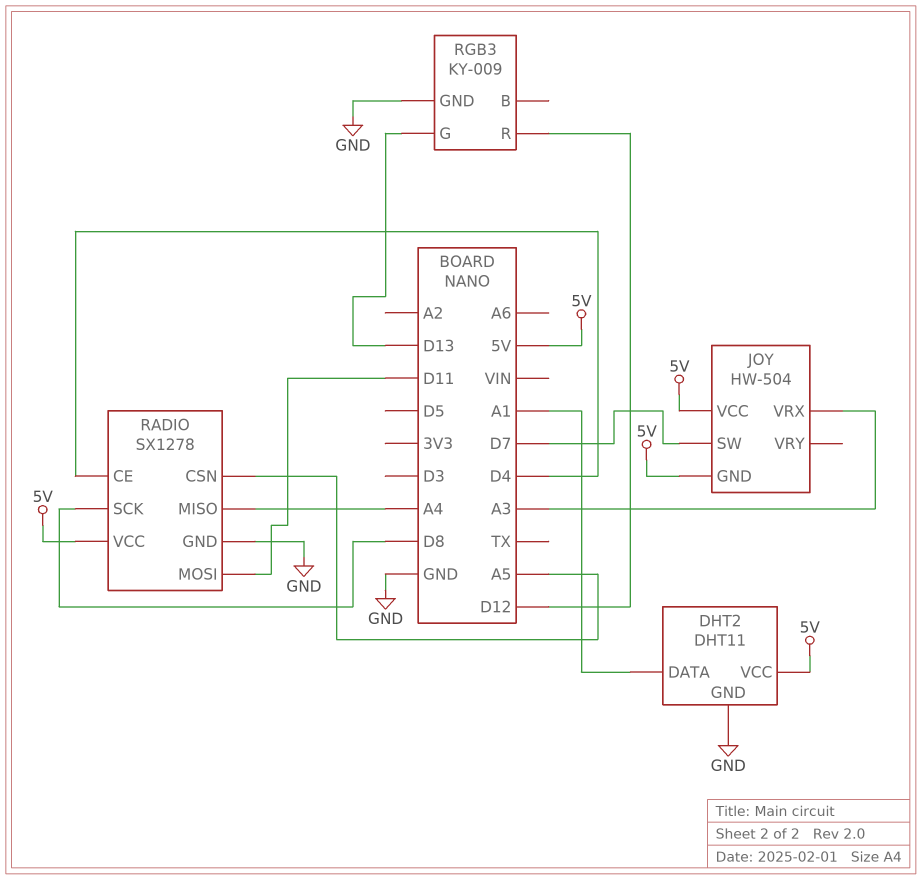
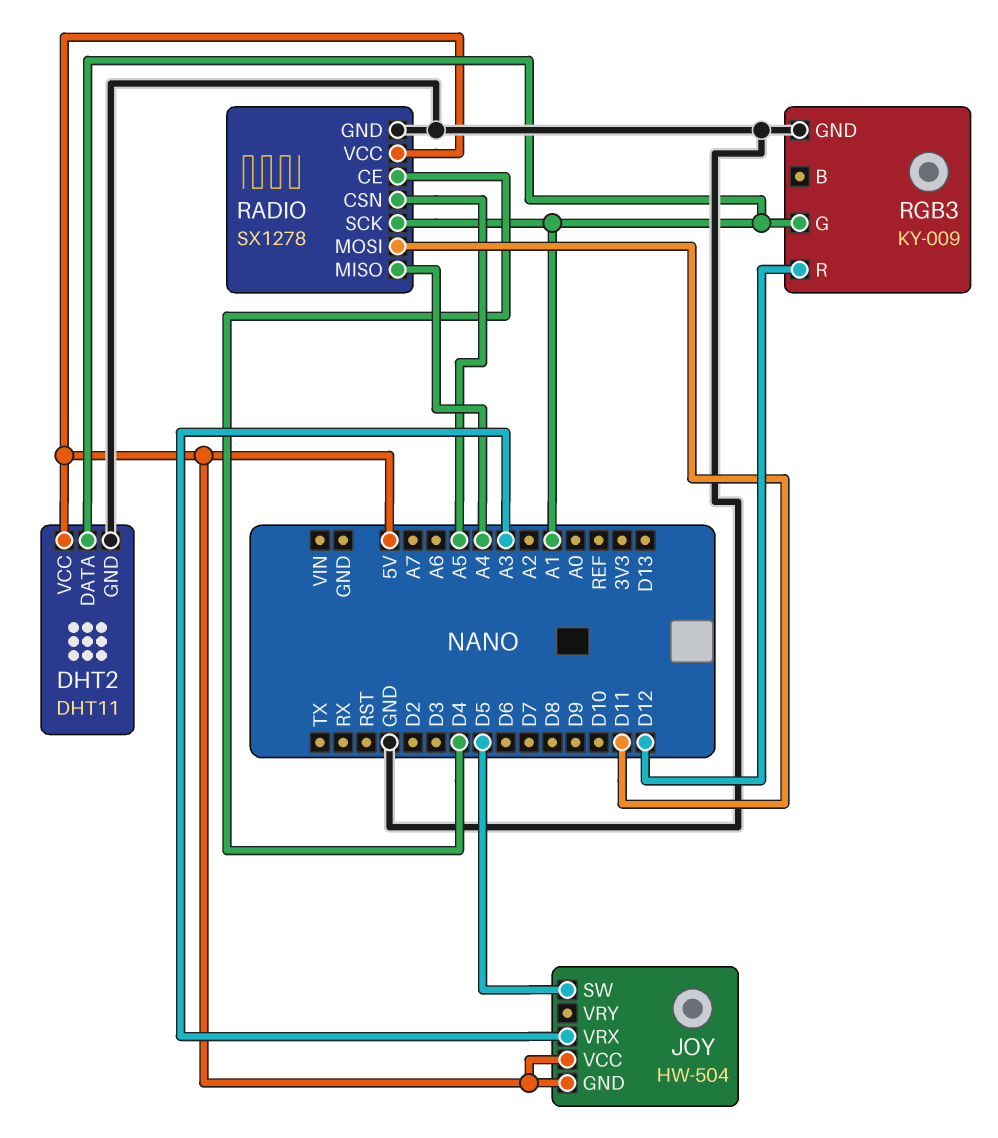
JOY pin SW: D7 -> D5
RADIO pin SCK: D8 -> A1
RGB3 pin G: D13 -> A1

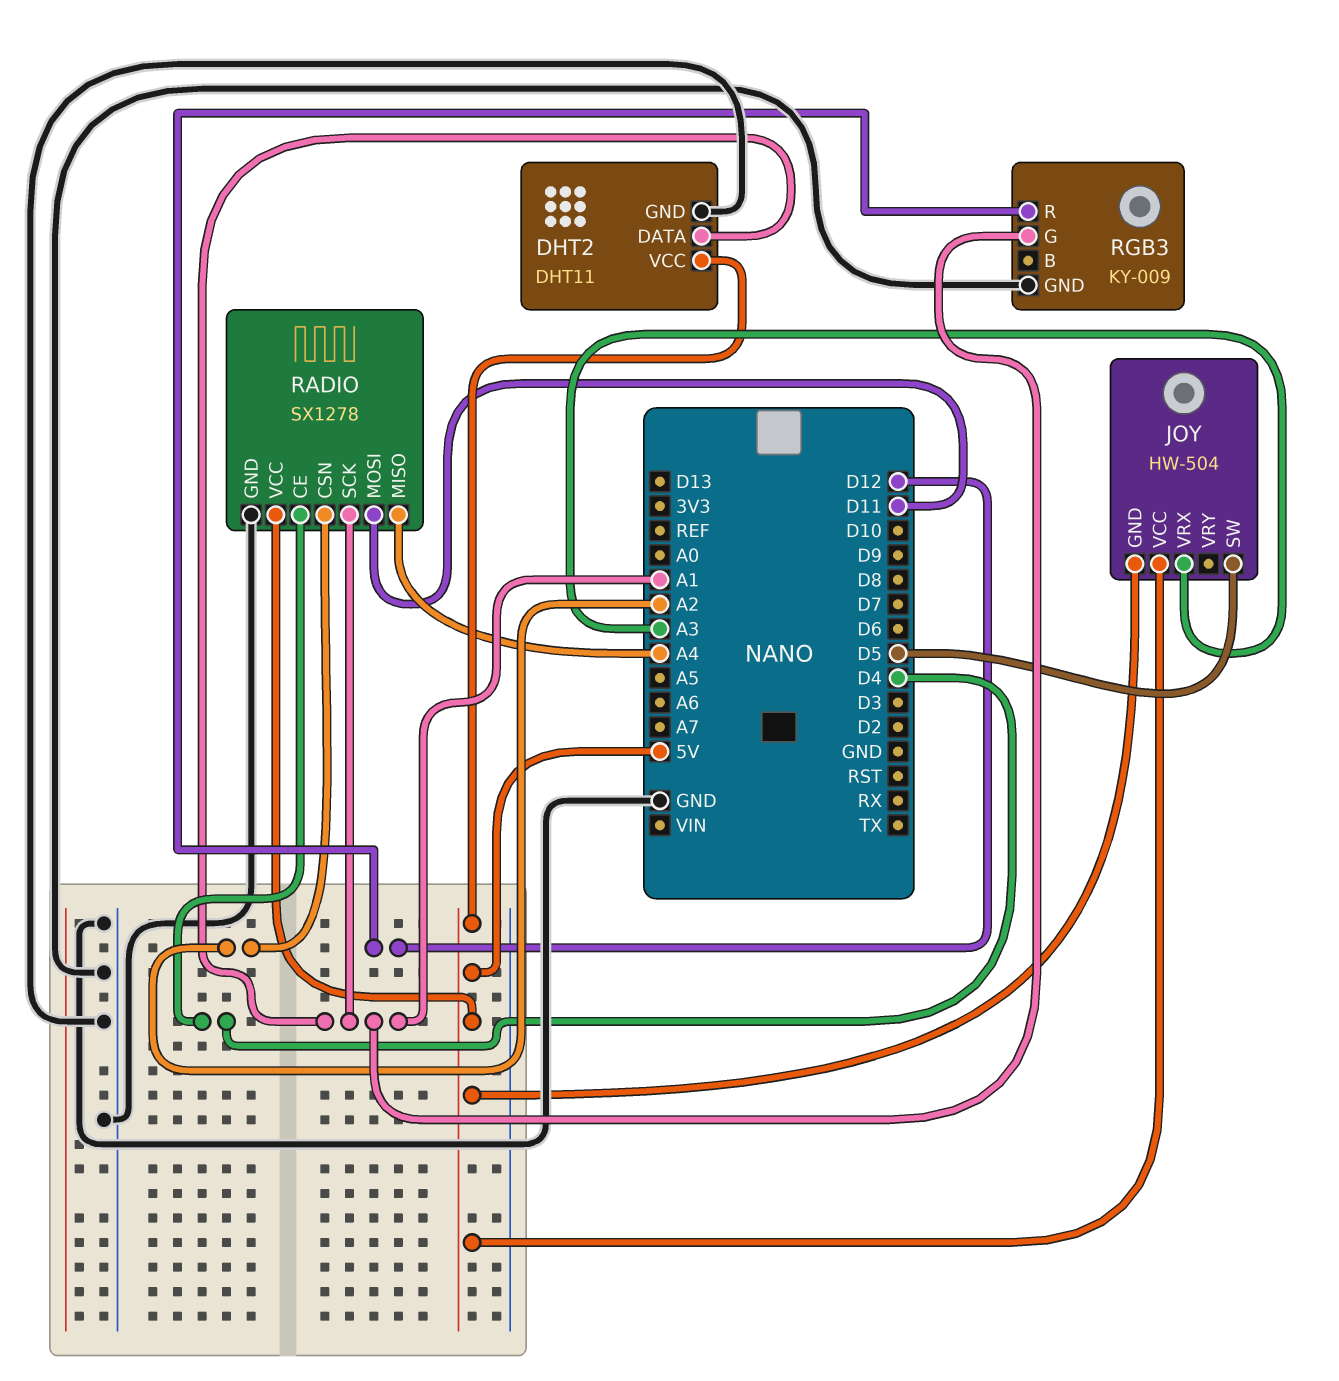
RADIO pin CSN: A5 -> A2

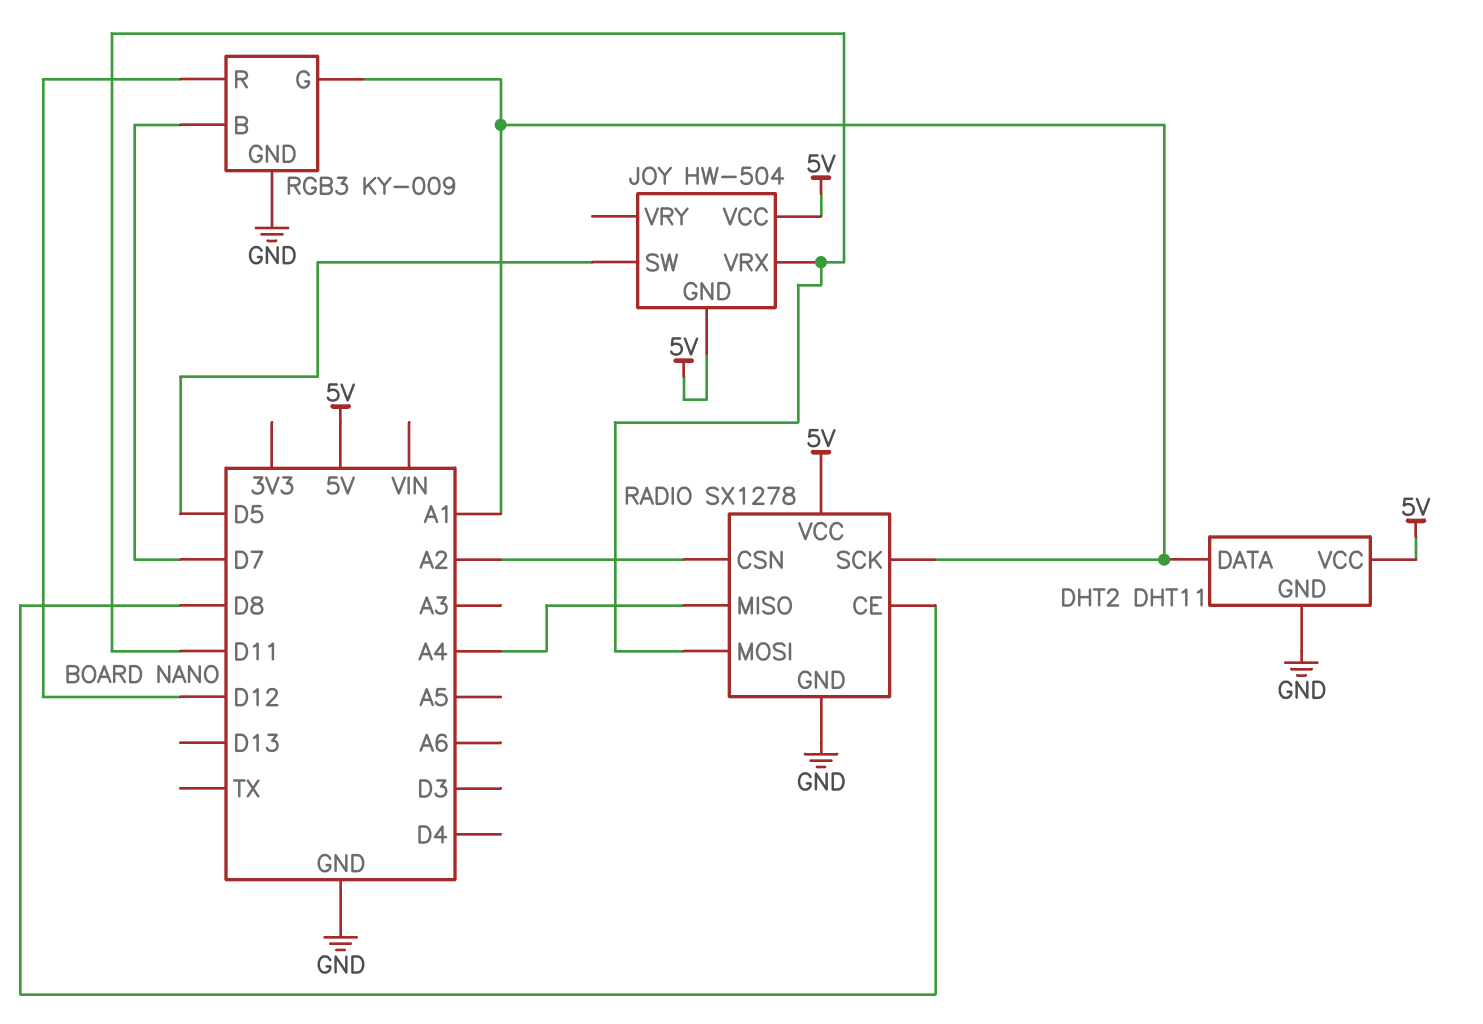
JOY pin VRX: A3 -> D11
RADIO pin CE: D4 -> D8
RGB3 pin B: none -> D7

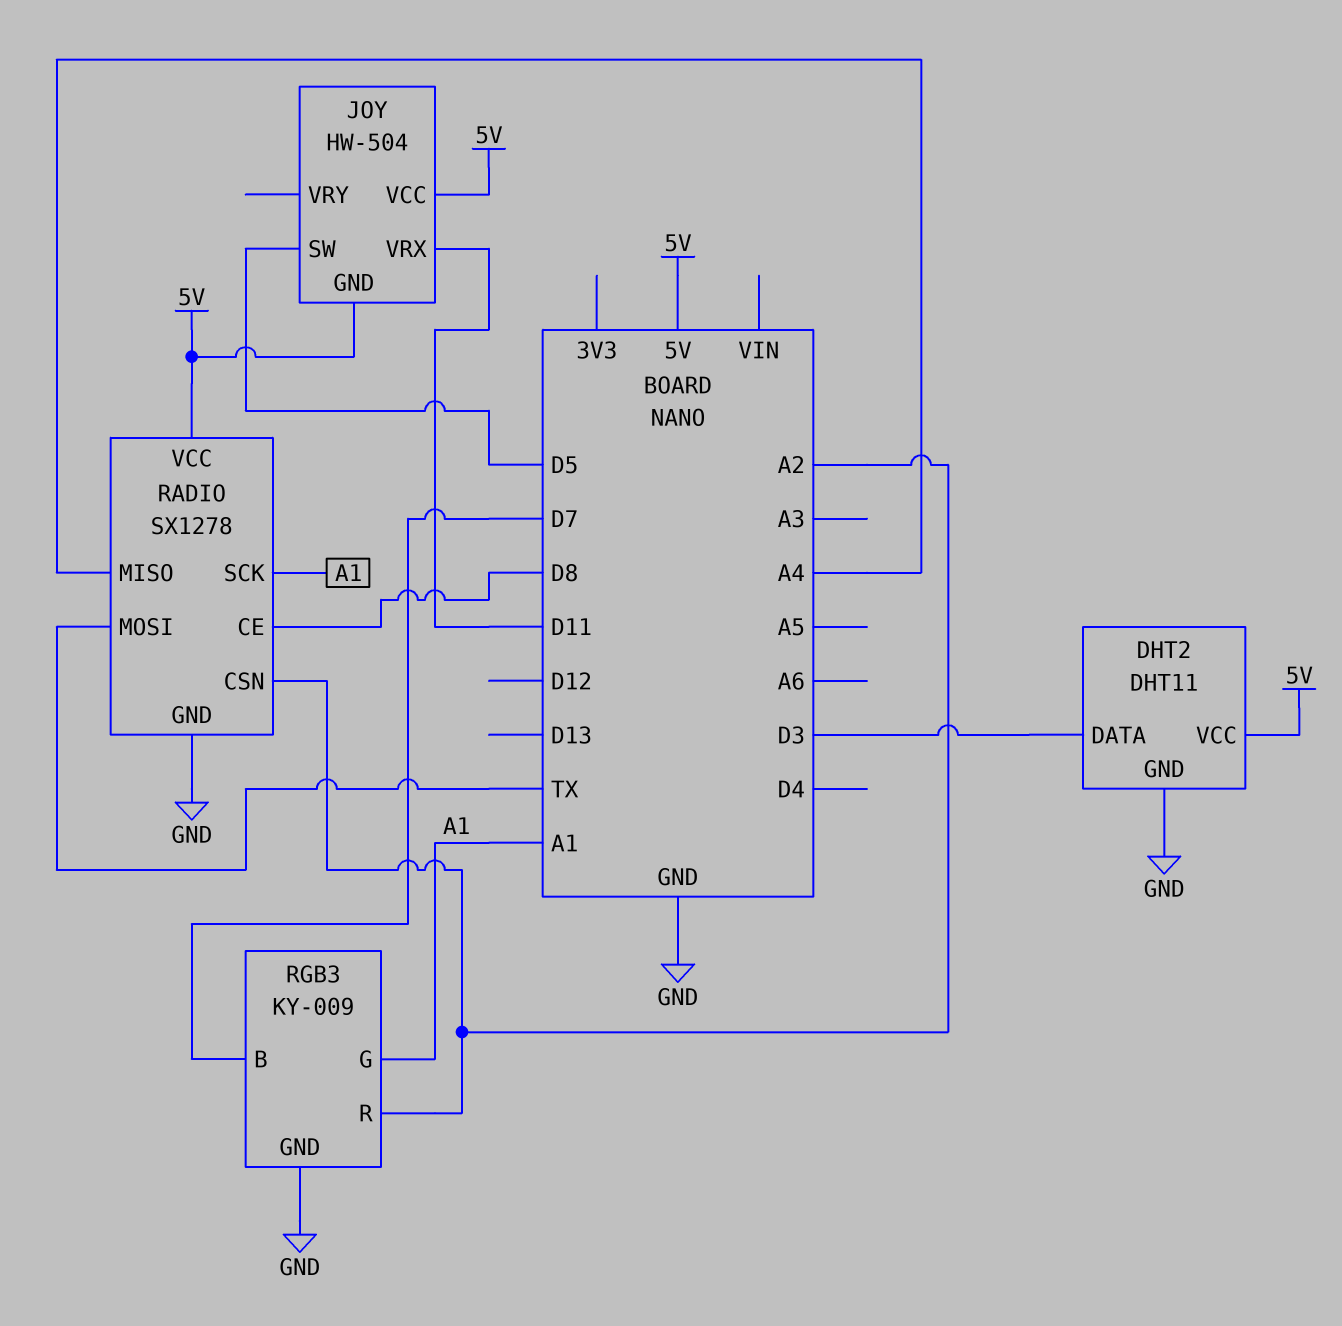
DHT2 pin DATA: A1 -> D3
RADIO pin MOSI: D11 -> TX
RGB3 pin R: D12 -> A2

